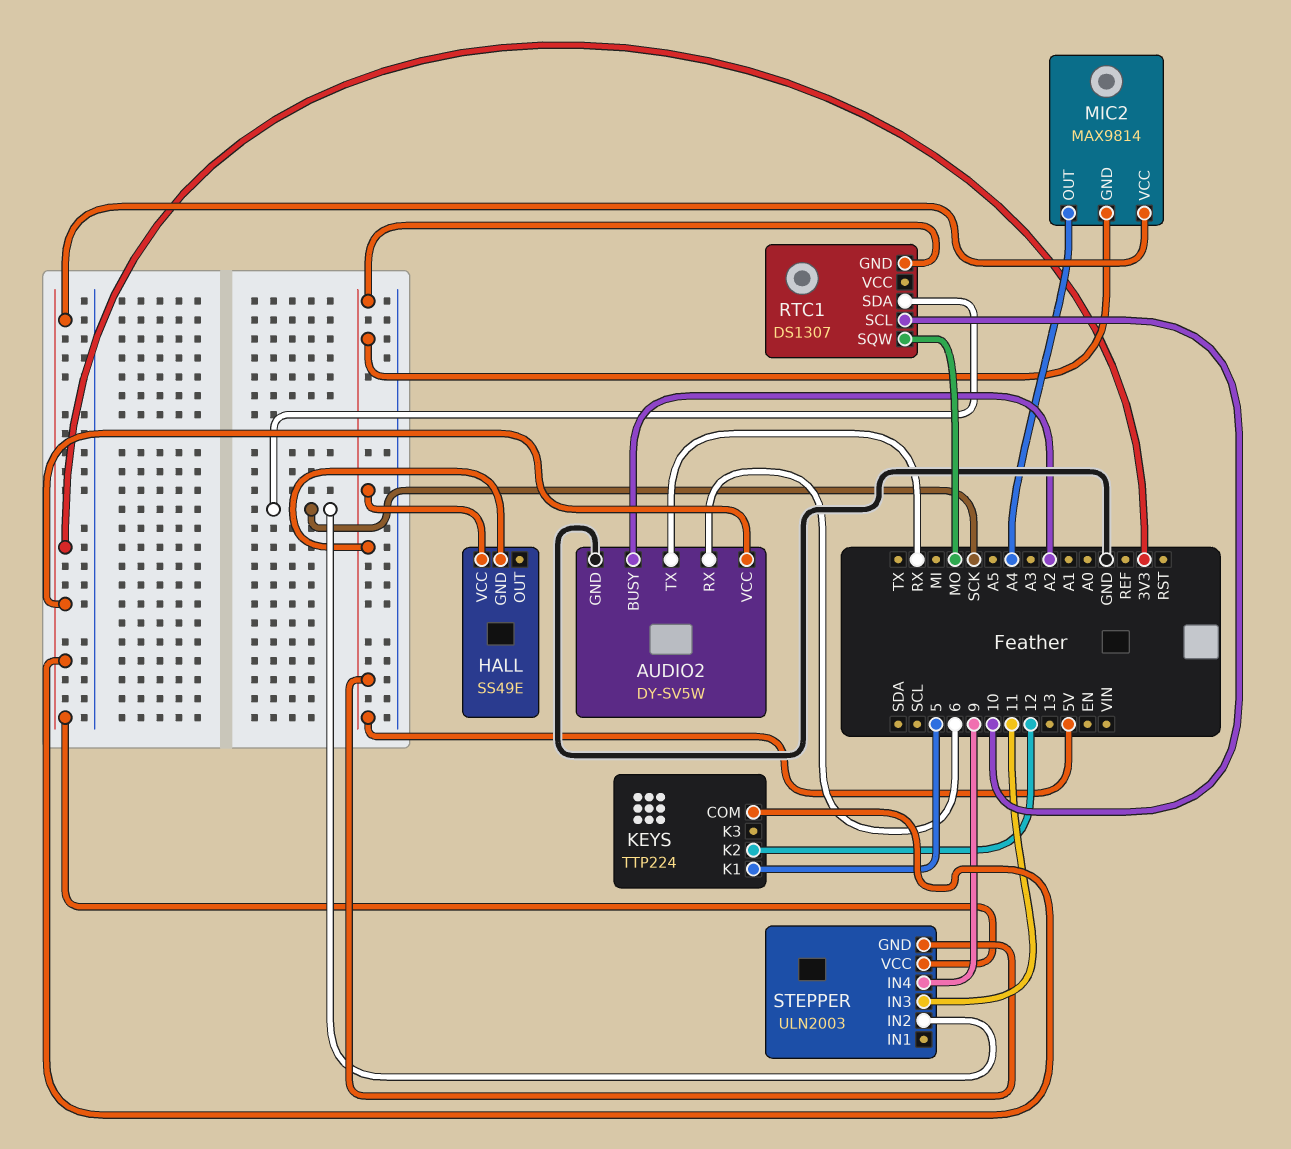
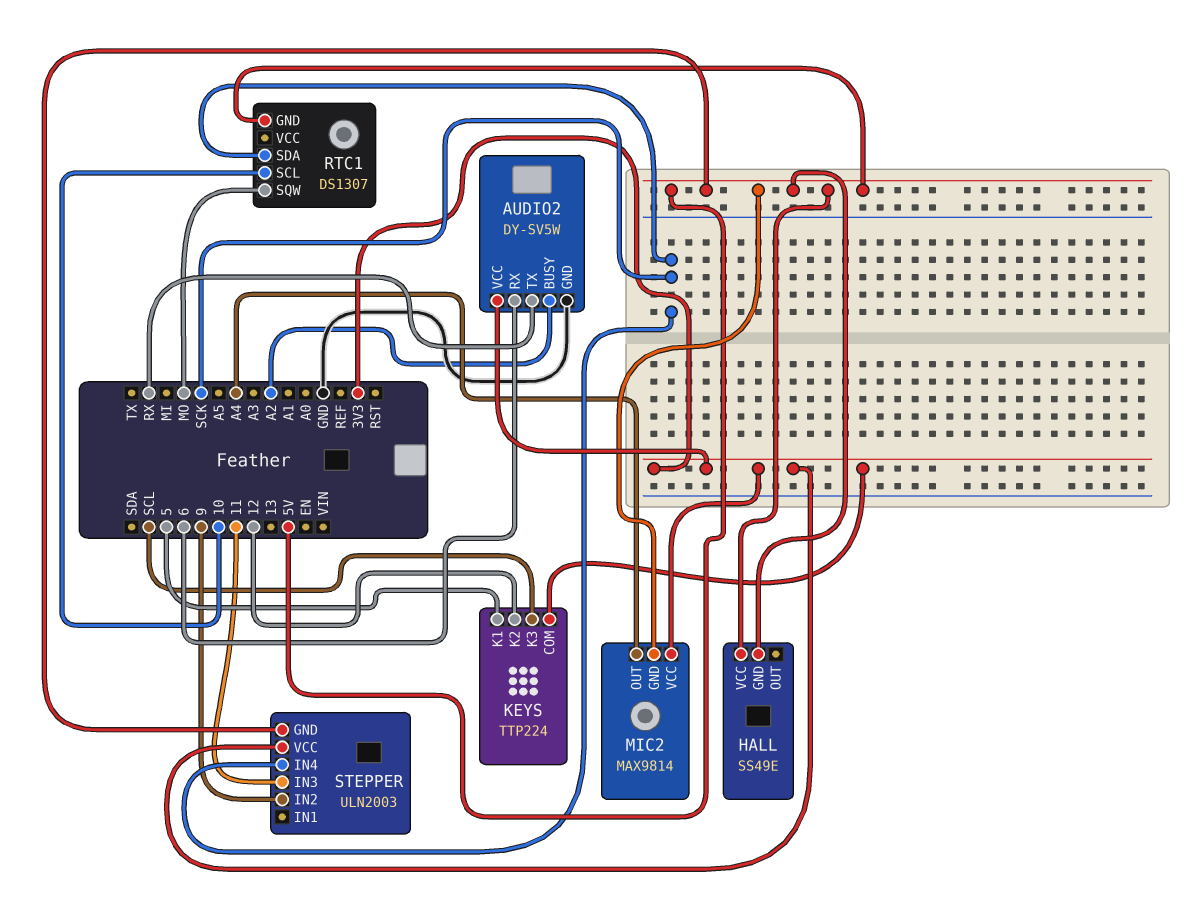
KEYS pin K3: none -> SCL
STEPPER pin IN2: SCK -> 9
STEPPER pin IN4: 9 -> SCK

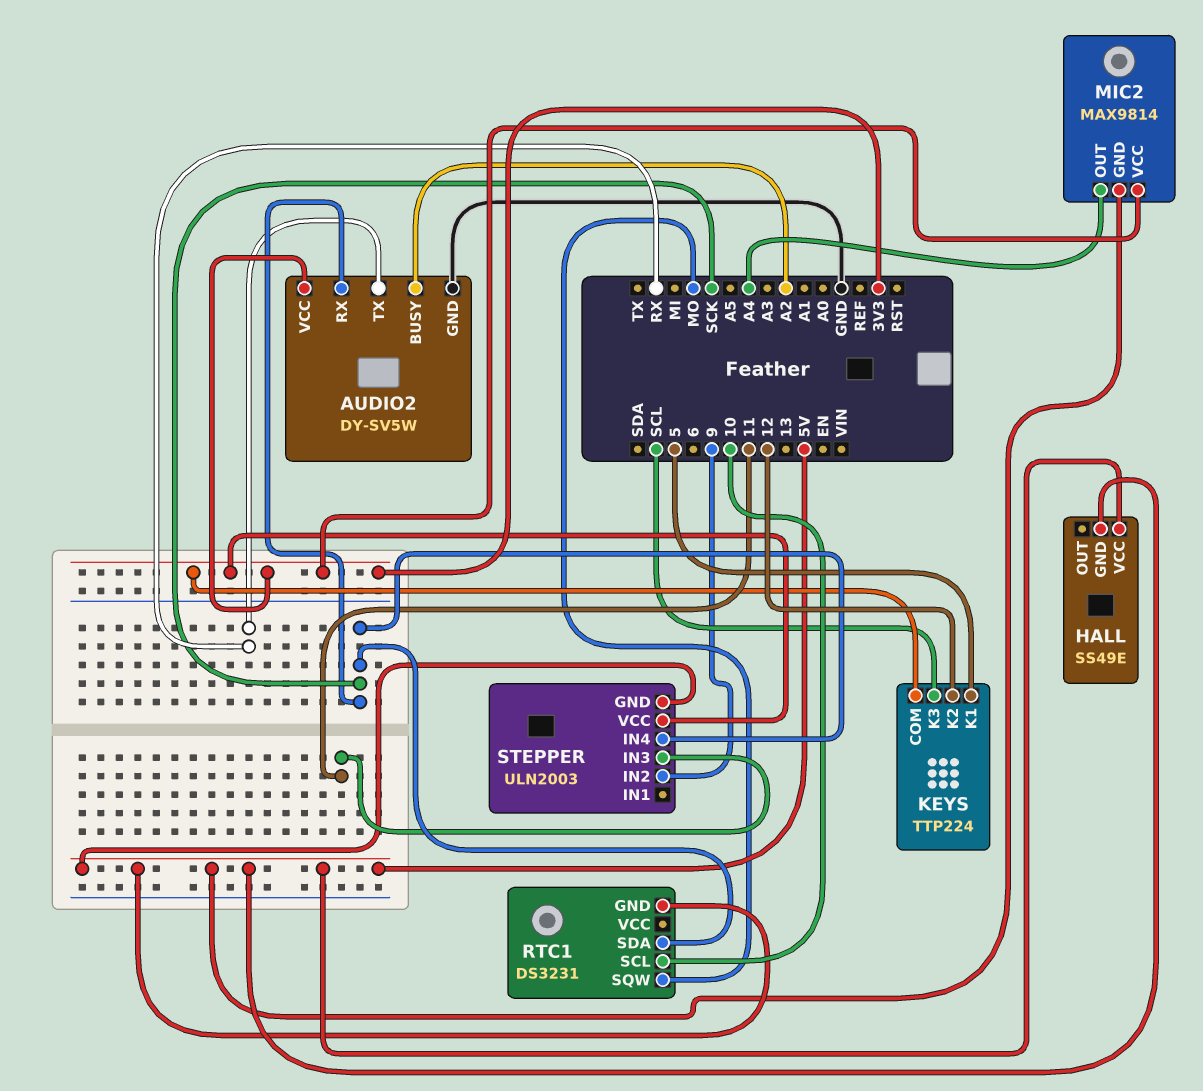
AUDIO2 pin RX: 6 -> SCK
RTC1: DS1307 -> DS3231

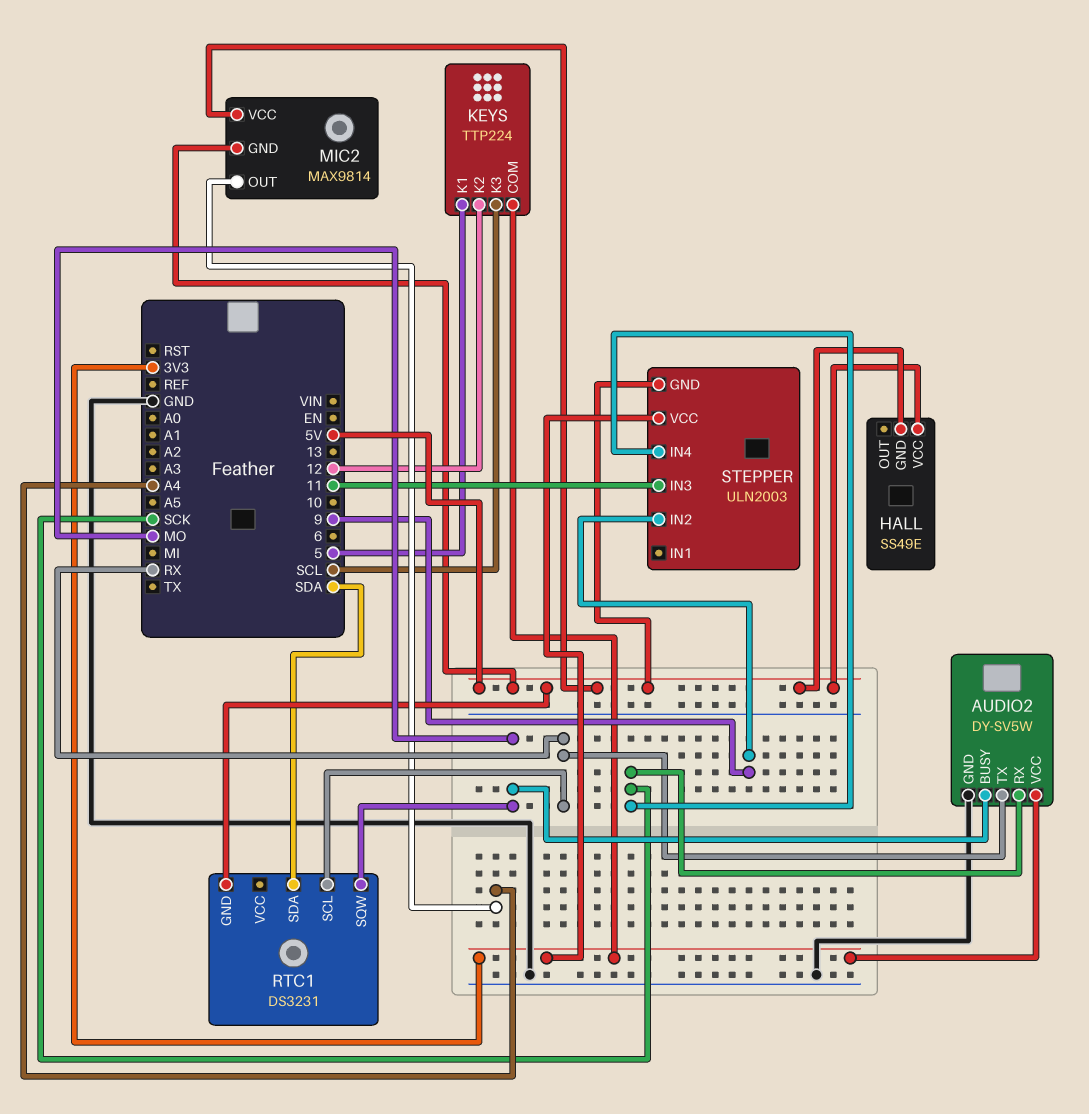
AUDIO2 pin BUSY: A2 -> MO
MIC2 pin VCC: 3V3 -> 5V
RTC1 pin SCL: 10 -> RX
RTC1 pin SDA: SCK -> SDA

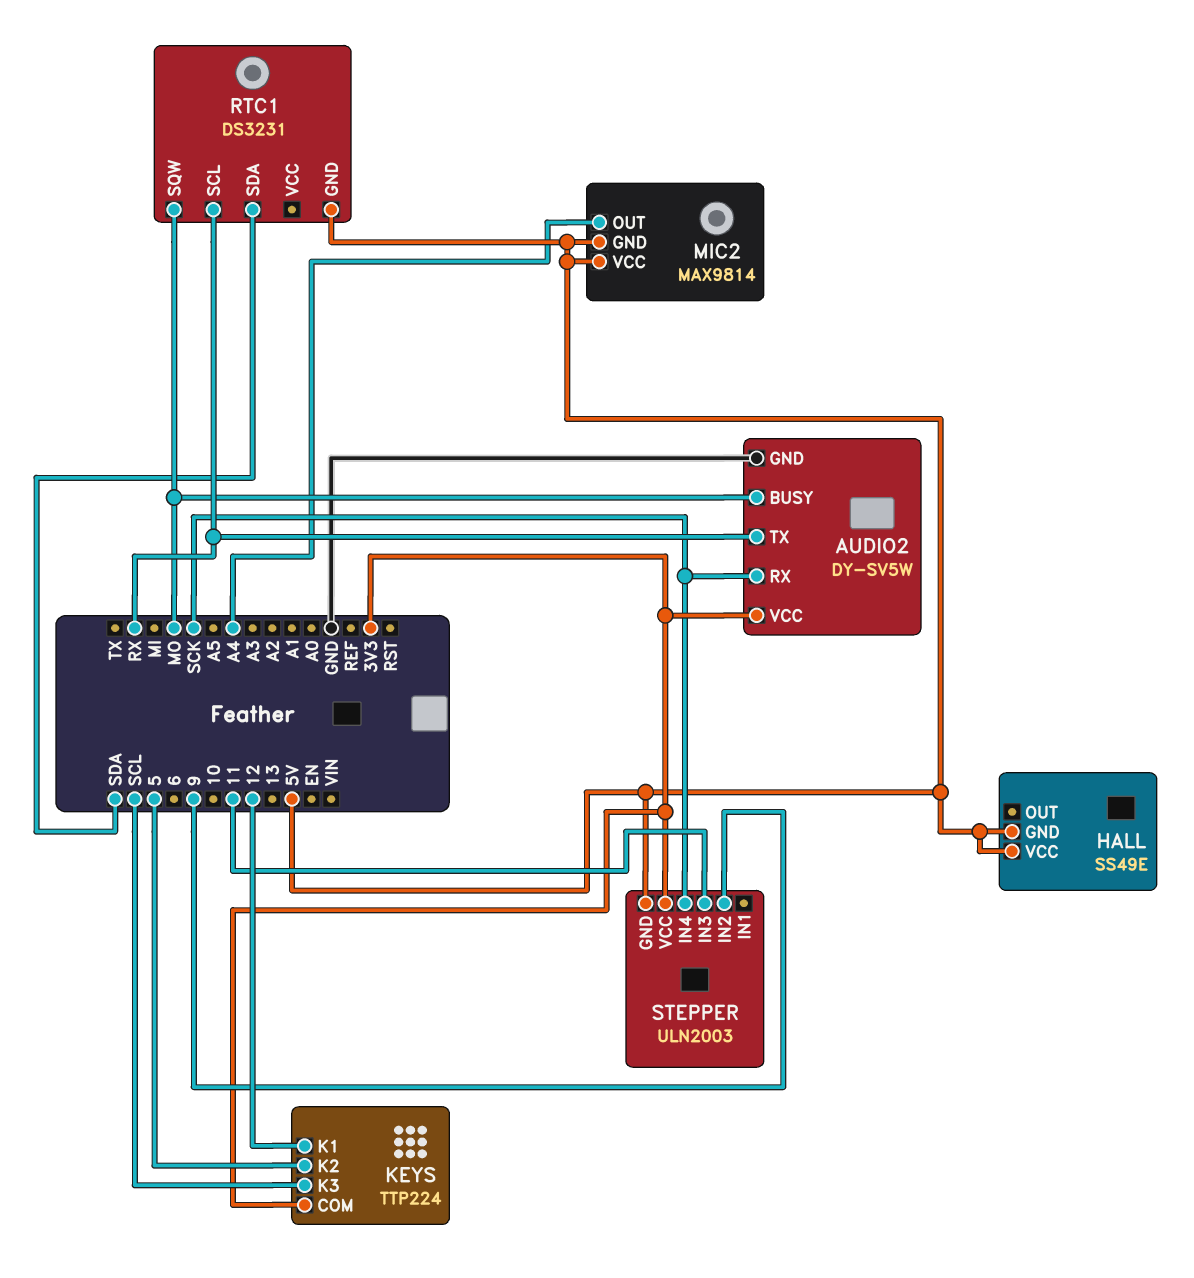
KEYS pin K1: 5 -> 12
KEYS pin K2: 12 -> 5

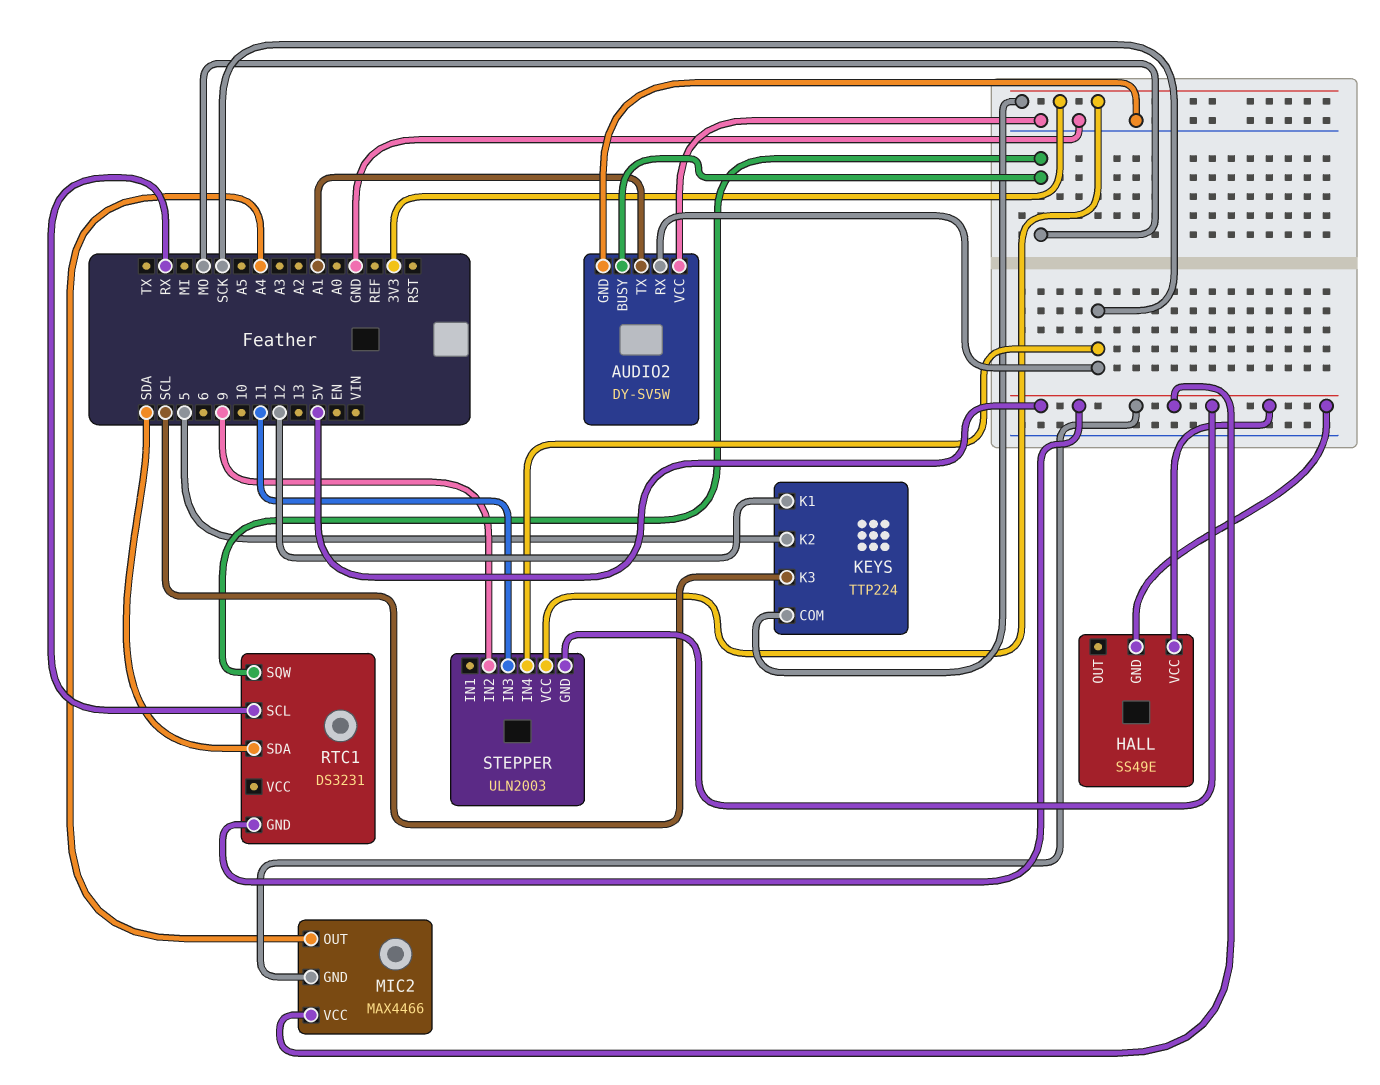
AUDIO2 pin TX: RX -> A1
AUDIO2 pin VCC: 3V3 -> GND
MIC2: MAX9814 -> MAX4466

